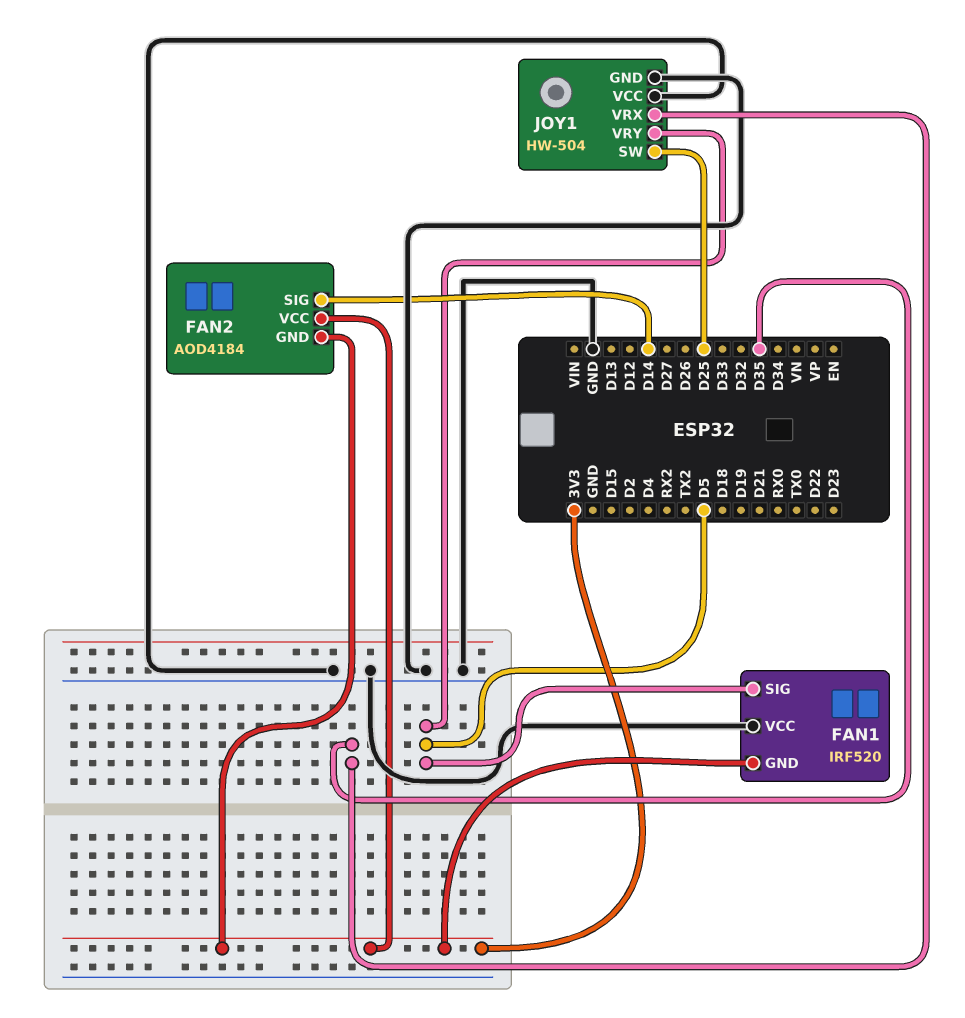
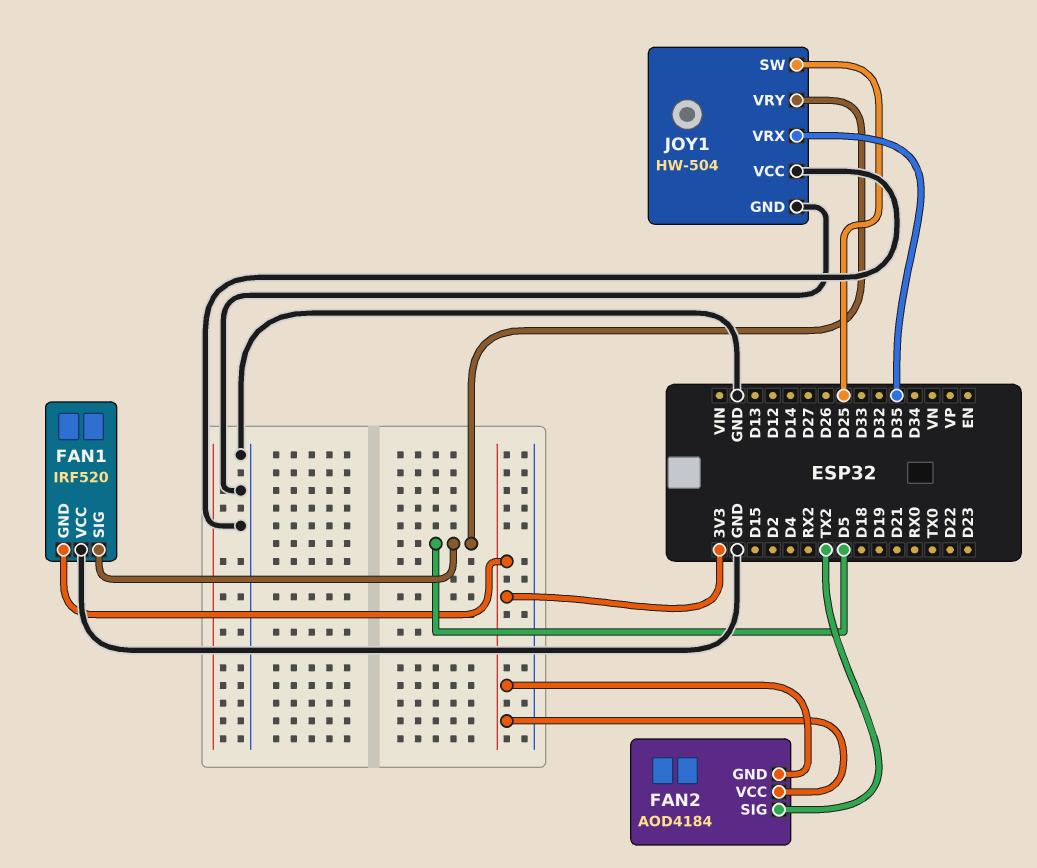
FAN2 pin SIG: D14 -> TX2

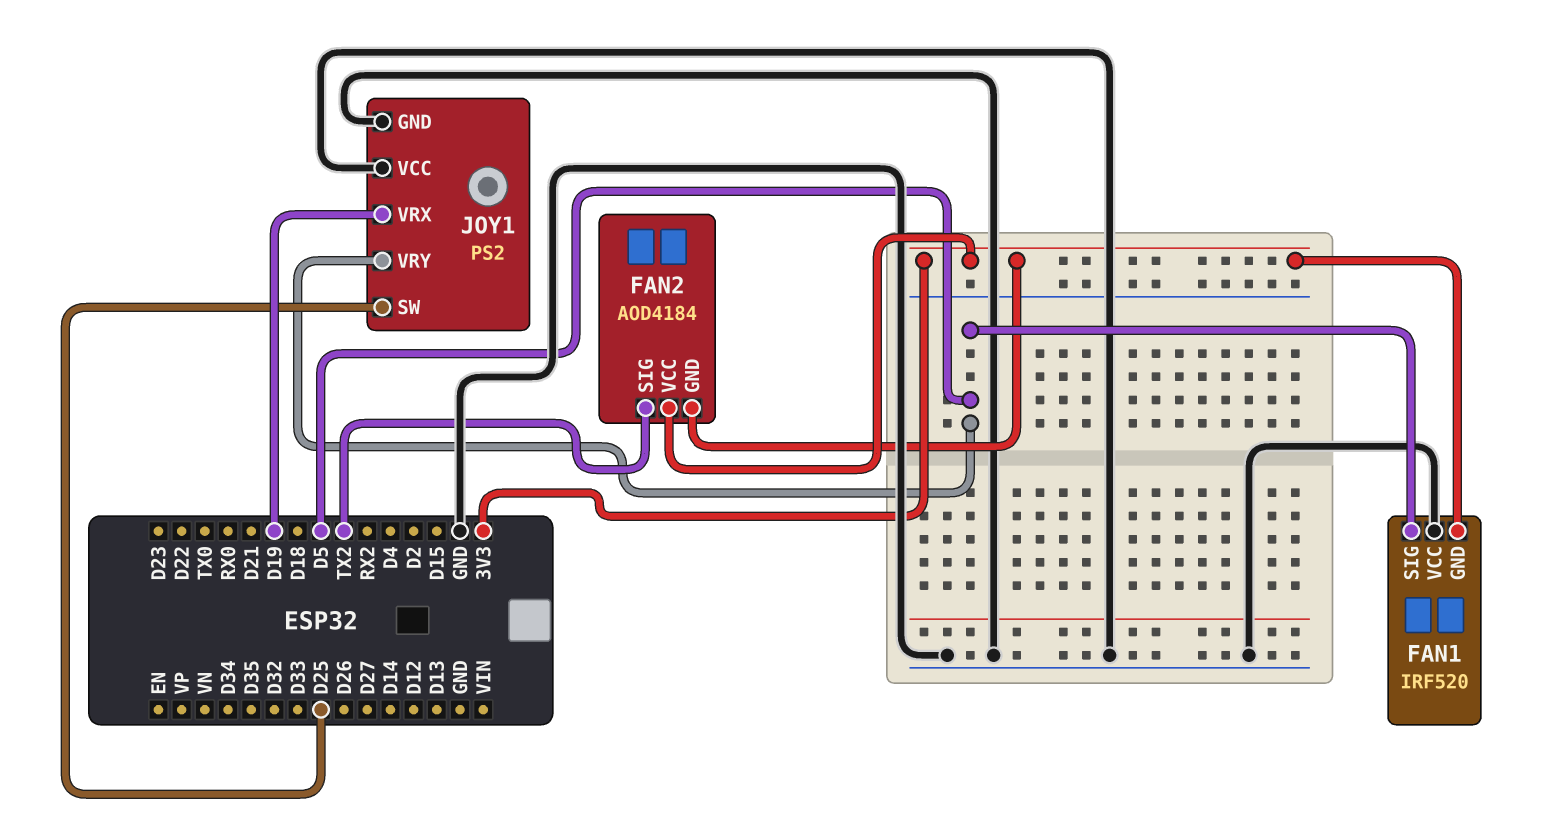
JOY1: HW-504 -> PS2
JOY1 pin VRX: D35 -> D19

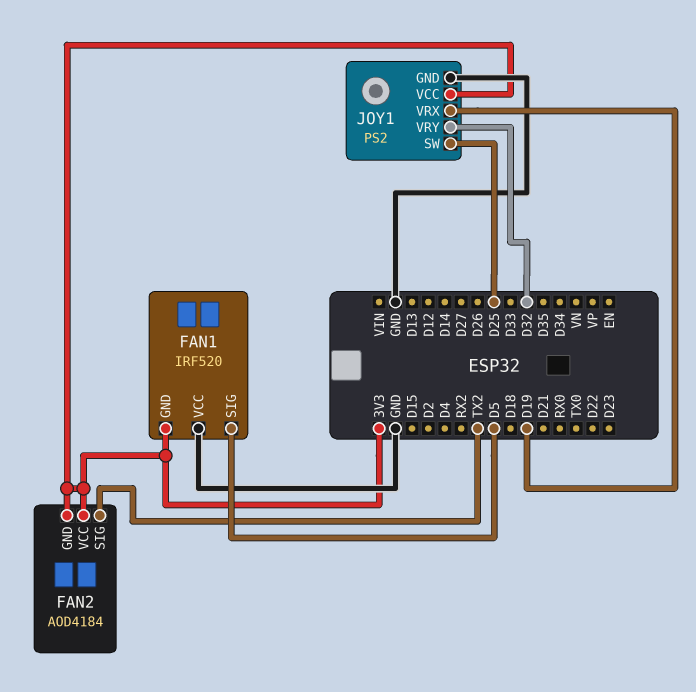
JOY1 pin VCC: GND -> 3V3
JOY1 pin VRY: D5 -> D32

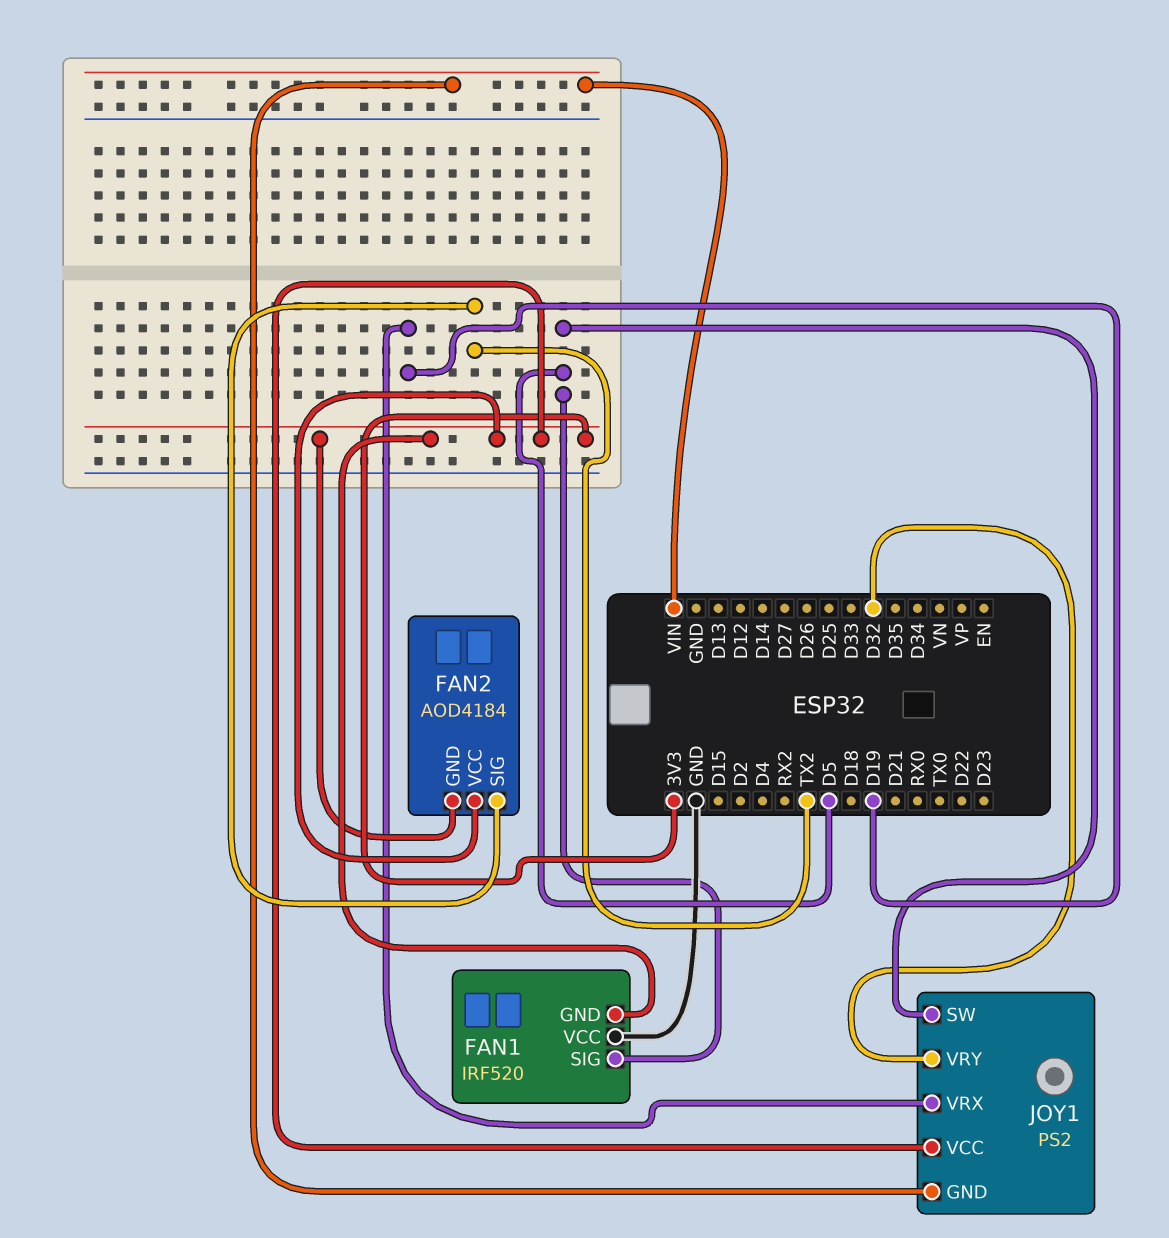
JOY1 pin GND: GND -> VIN
JOY1 pin SW: D25 -> D5

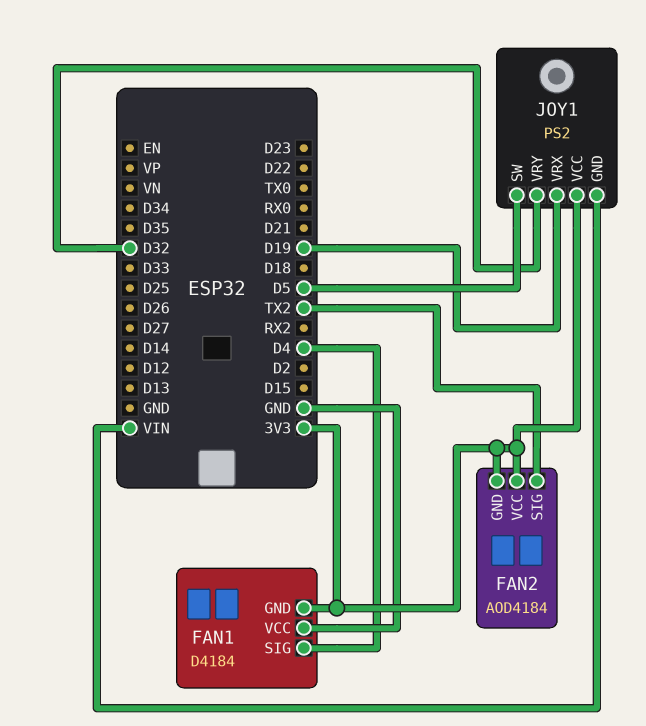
FAN1: IRF520 -> D4184
FAN1 pin SIG: D5 -> D4

